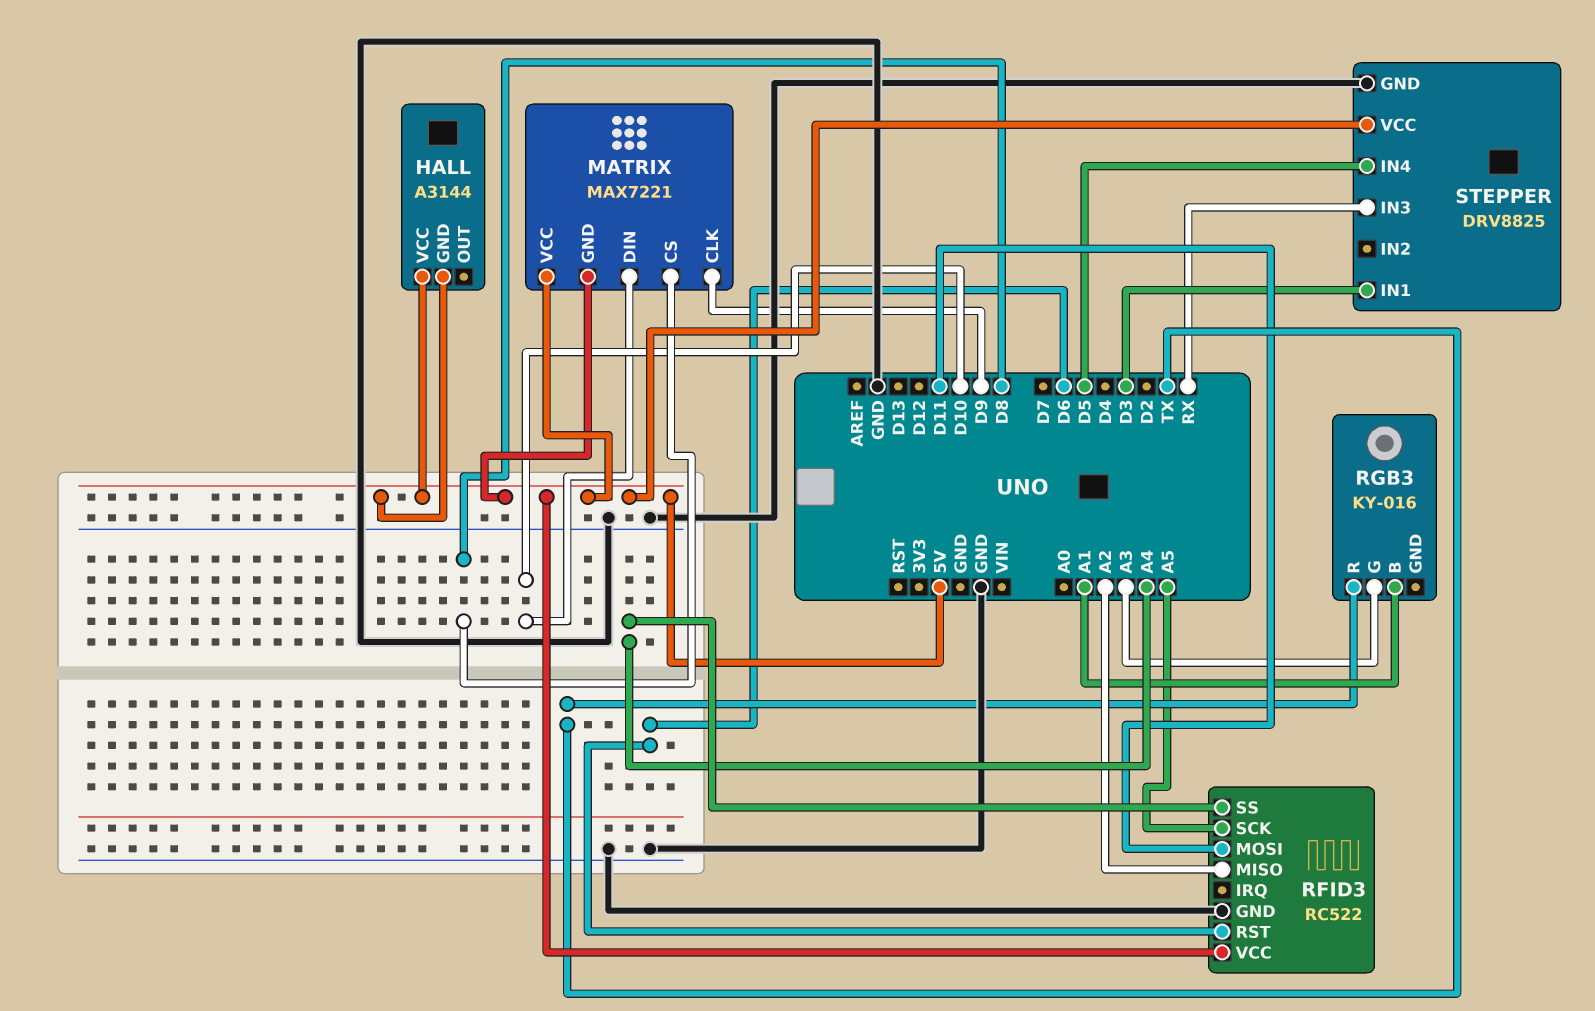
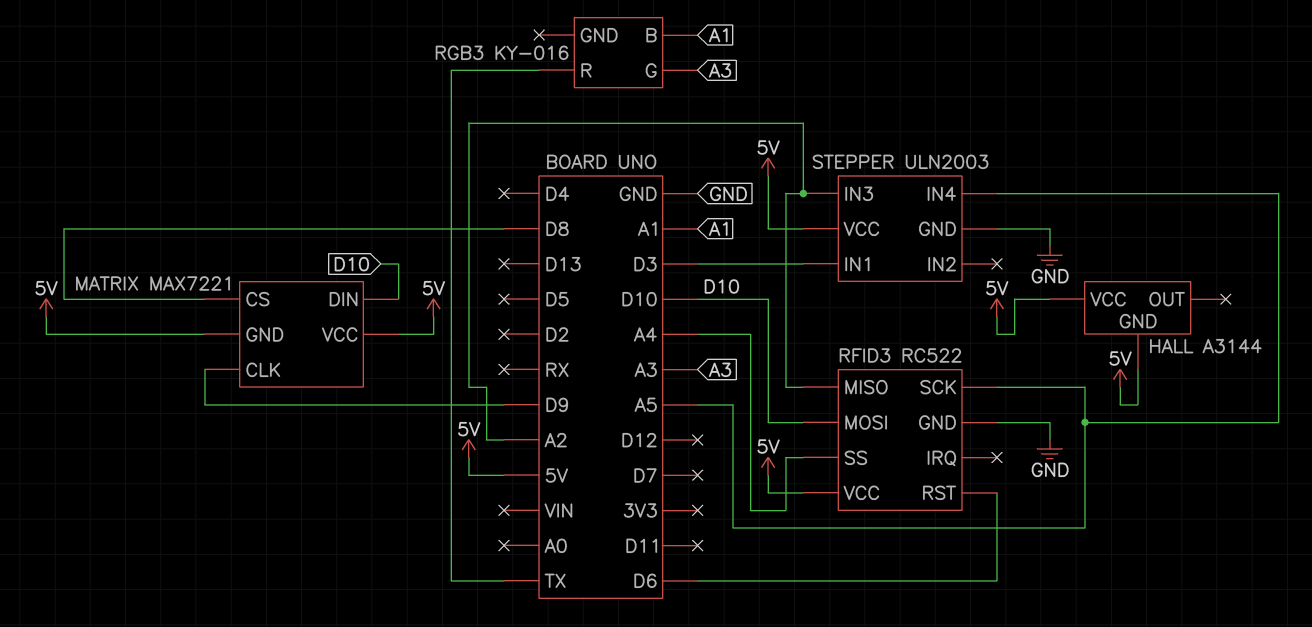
RFID3 pin MOSI: D11 -> D10
STEPPER: DRV8825 -> ULN2003
STEPPER pin IN3: RX -> A2
STEPPER pin IN4: D5 -> A5

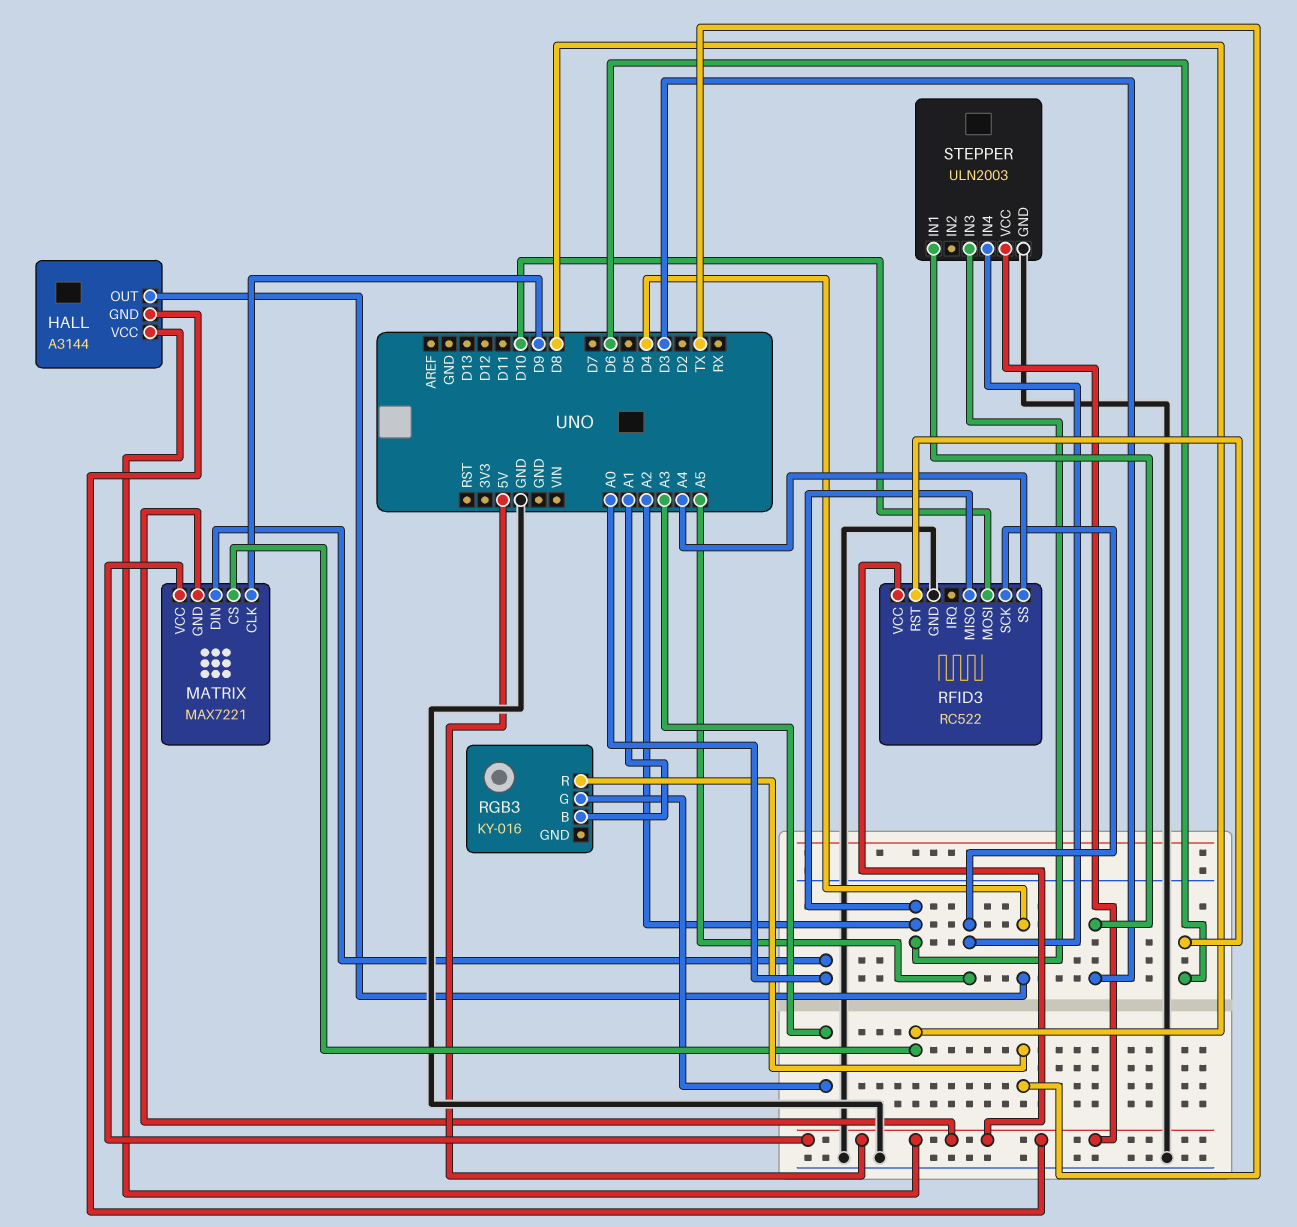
HALL pin OUT: none -> D4
MATRIX pin DIN: D10 -> A0

